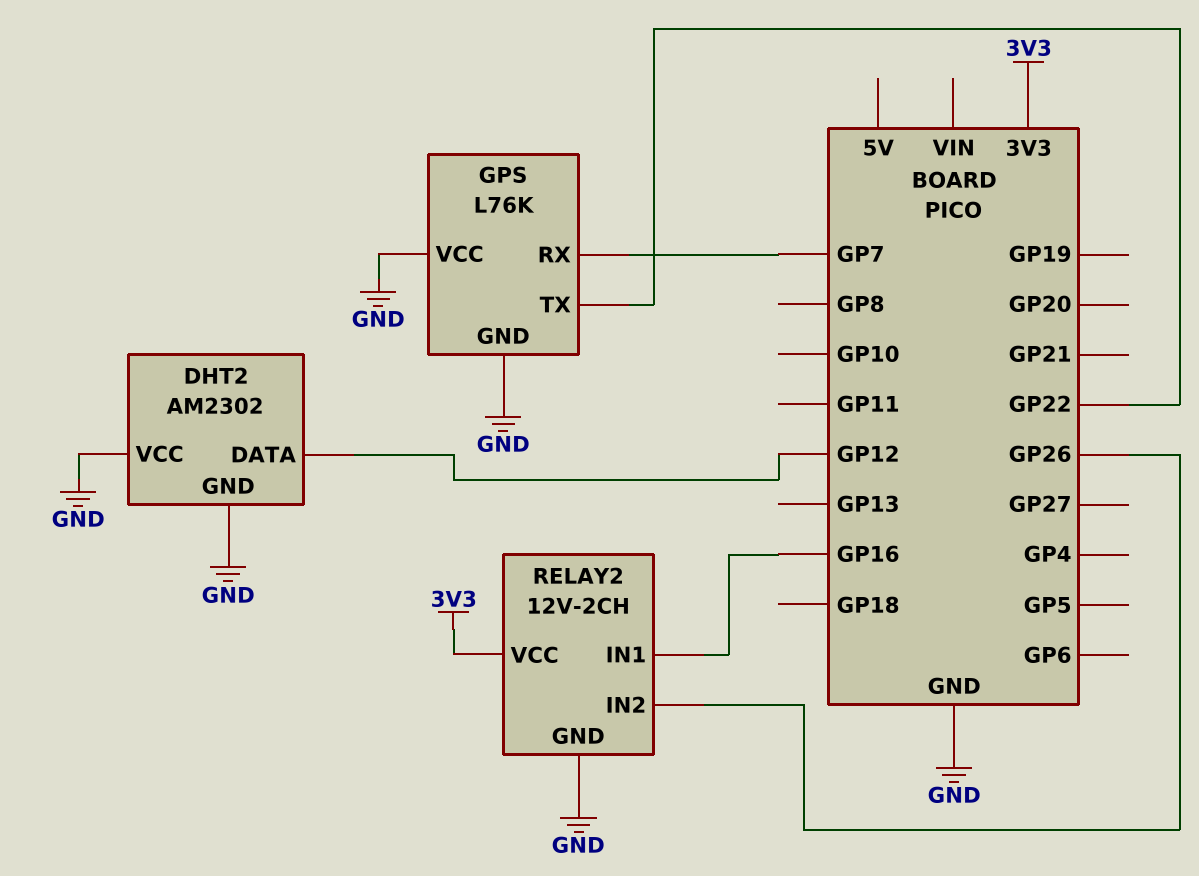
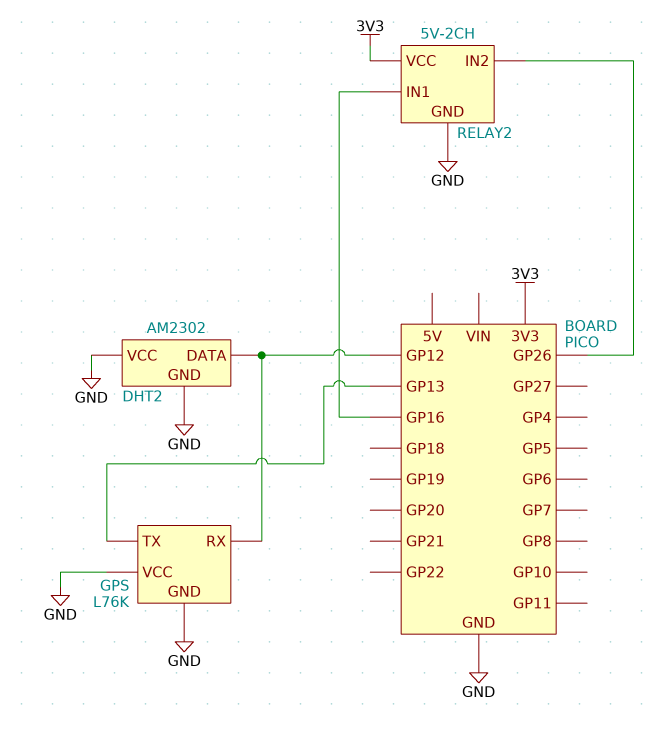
GPS pin RX: GP7 -> GP12
GPS pin TX: GP22 -> GP13
RELAY2: 12V-2CH -> 5V-2CH

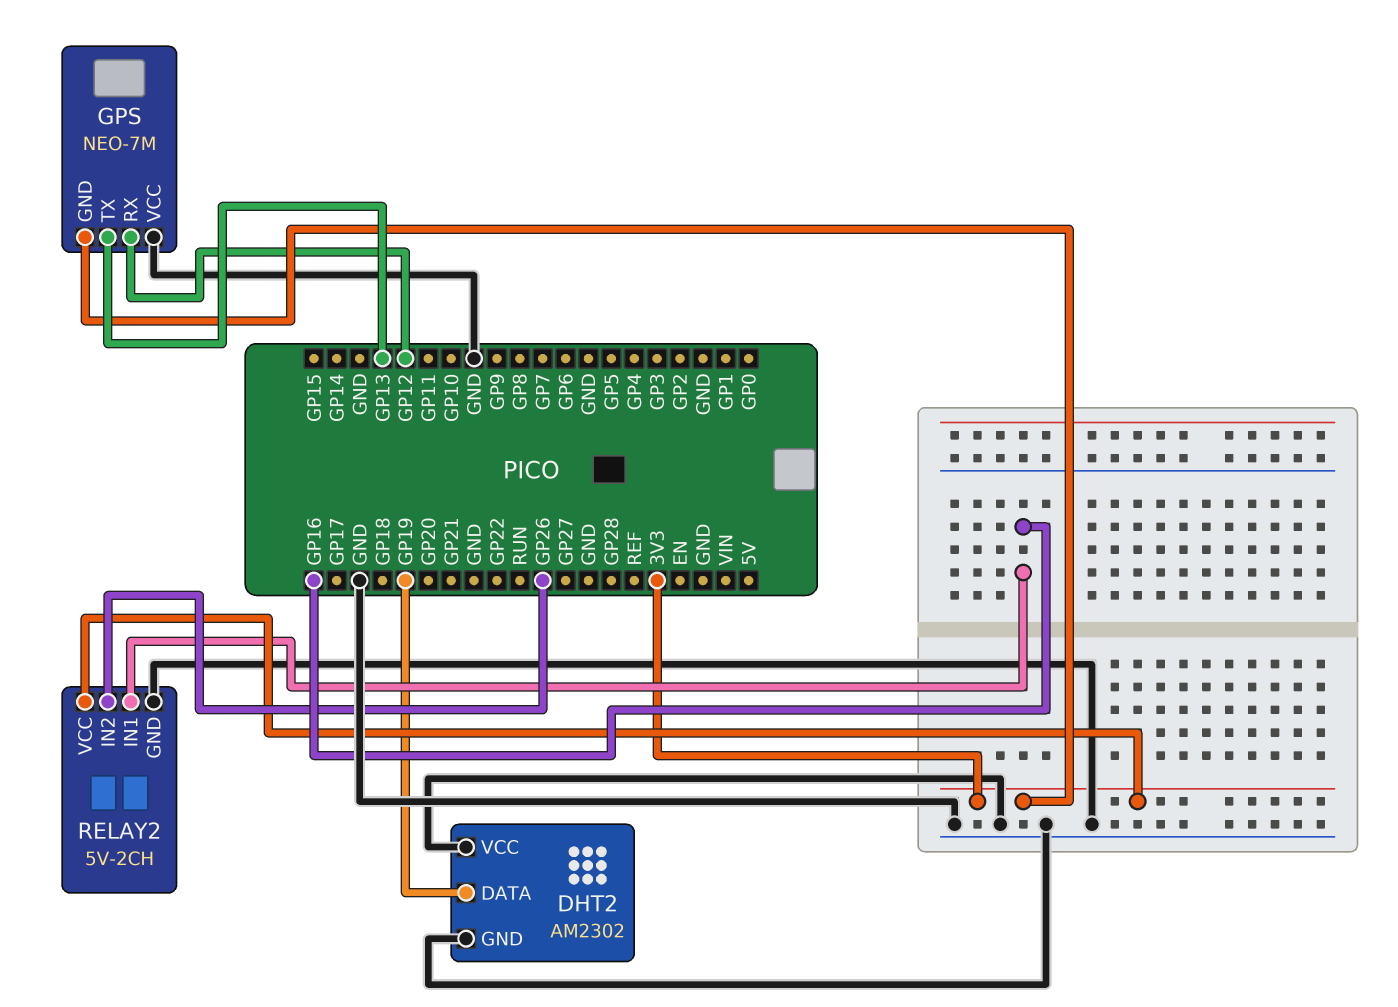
DHT2 pin DATA: GP12 -> GP19
GPS: L76K -> NEO-7M
GPS pin GND: GND -> 3V3

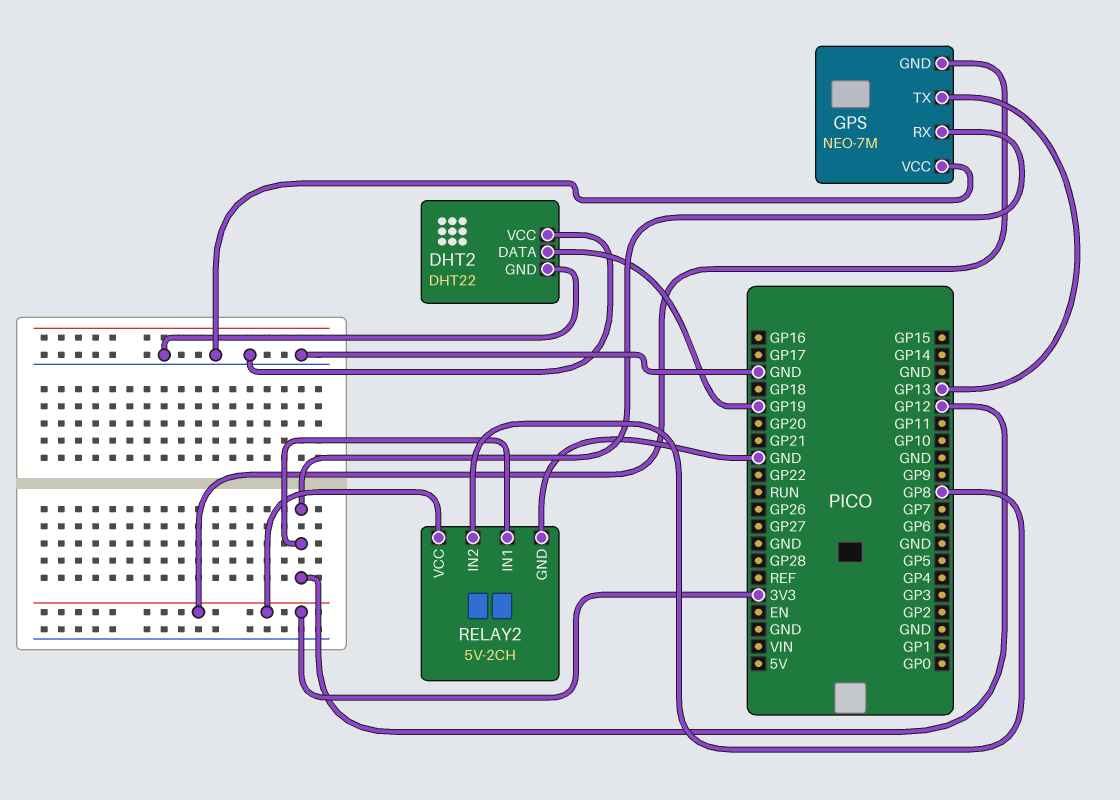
DHT2: AM2302 -> DHT22
RELAY2 pin IN1: GP16 -> GP12
RELAY2 pin IN2: GP26 -> GP8

